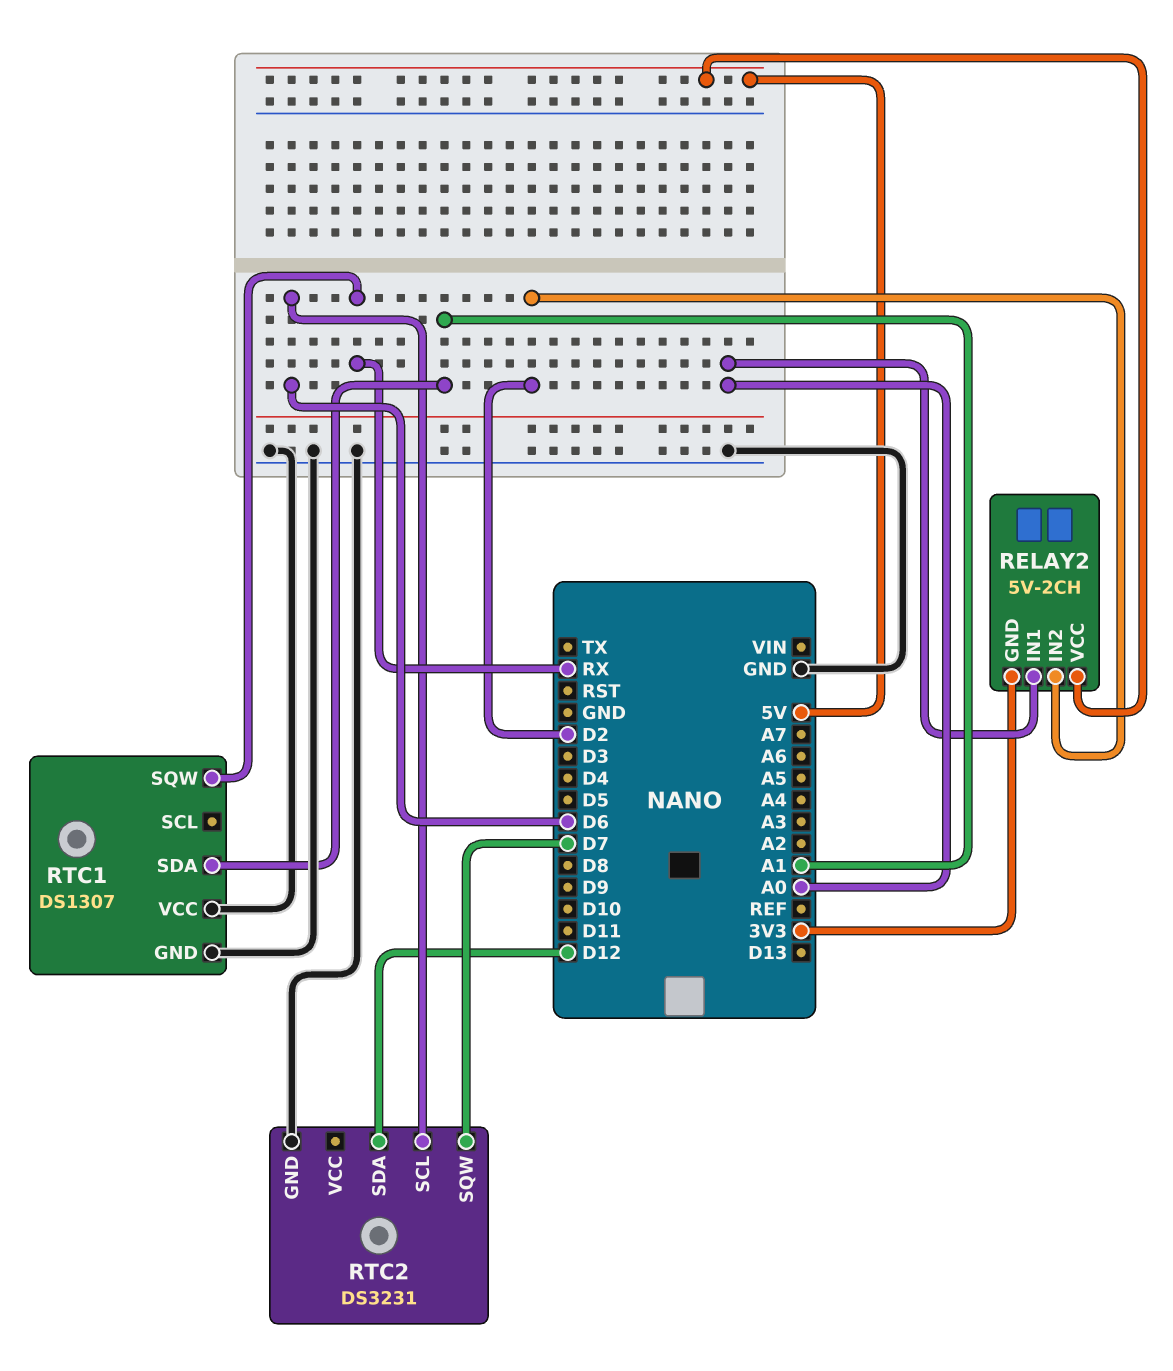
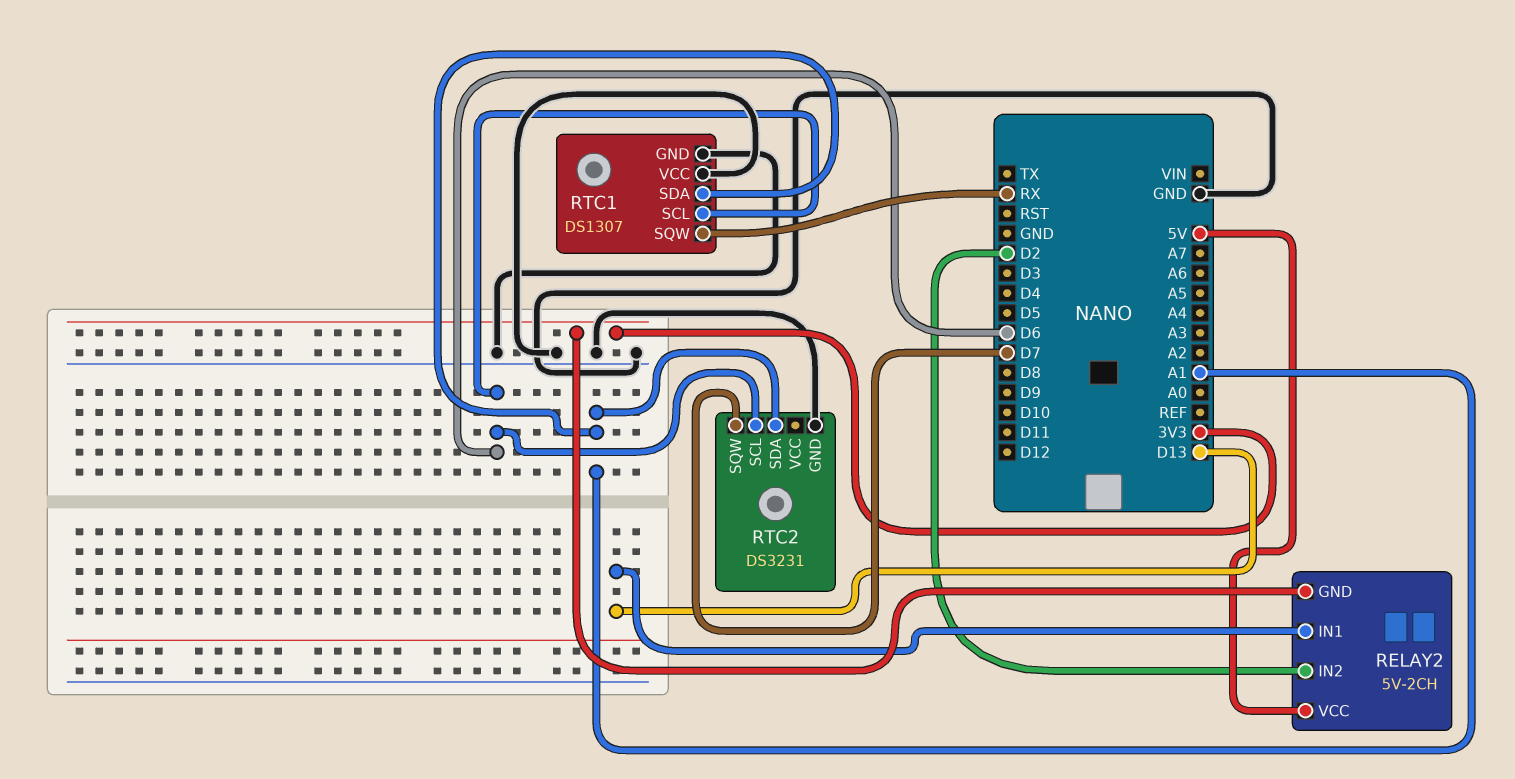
RELAY2 pin IN1: A0 -> D13
RTC1 pin SCL: none -> D6
RTC2 pin SDA: D12 -> A1

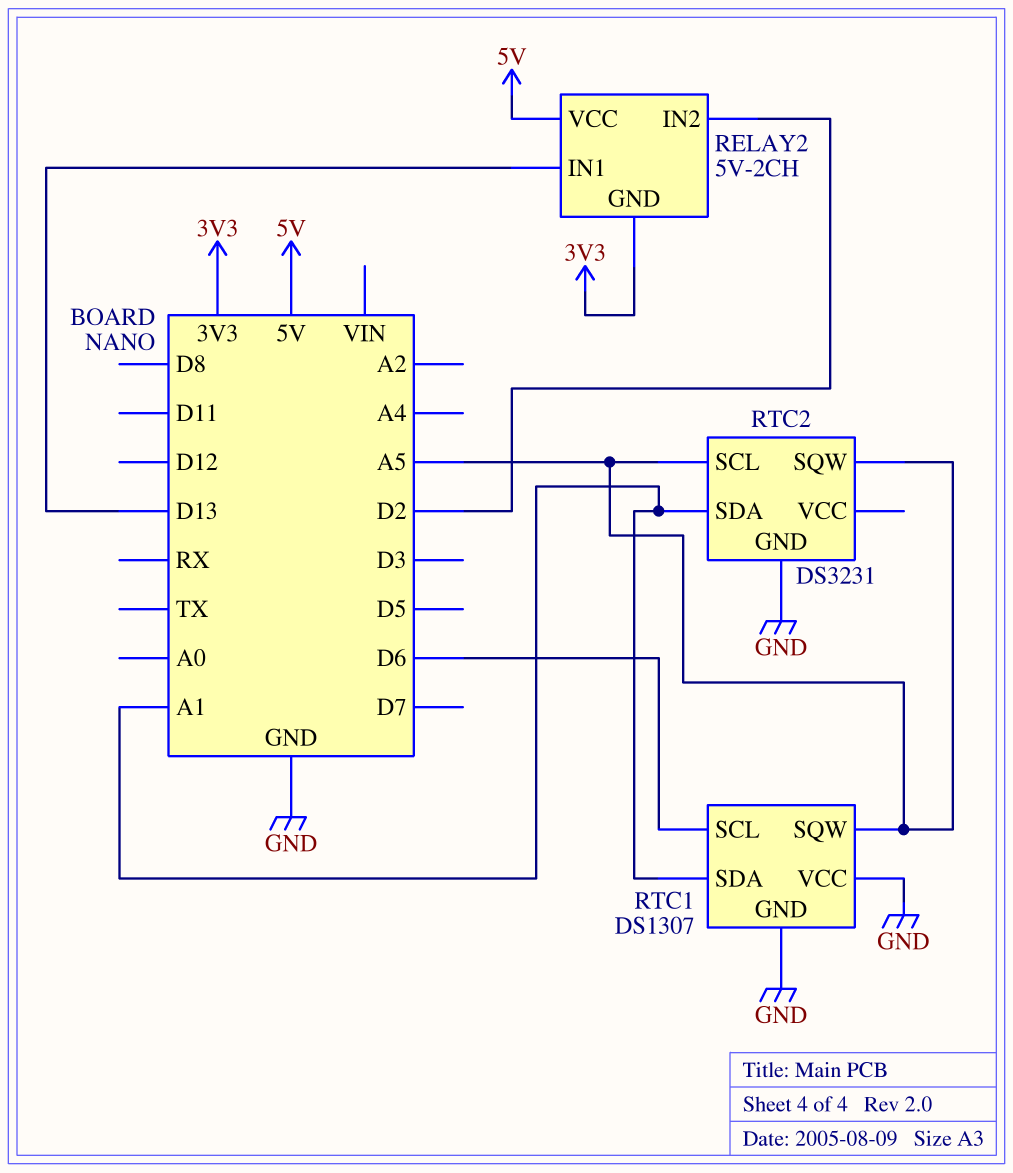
RTC1 pin SQW: RX -> A5
RTC2 pin SCL: D6 -> A5
RTC2 pin SQW: D7 -> A5

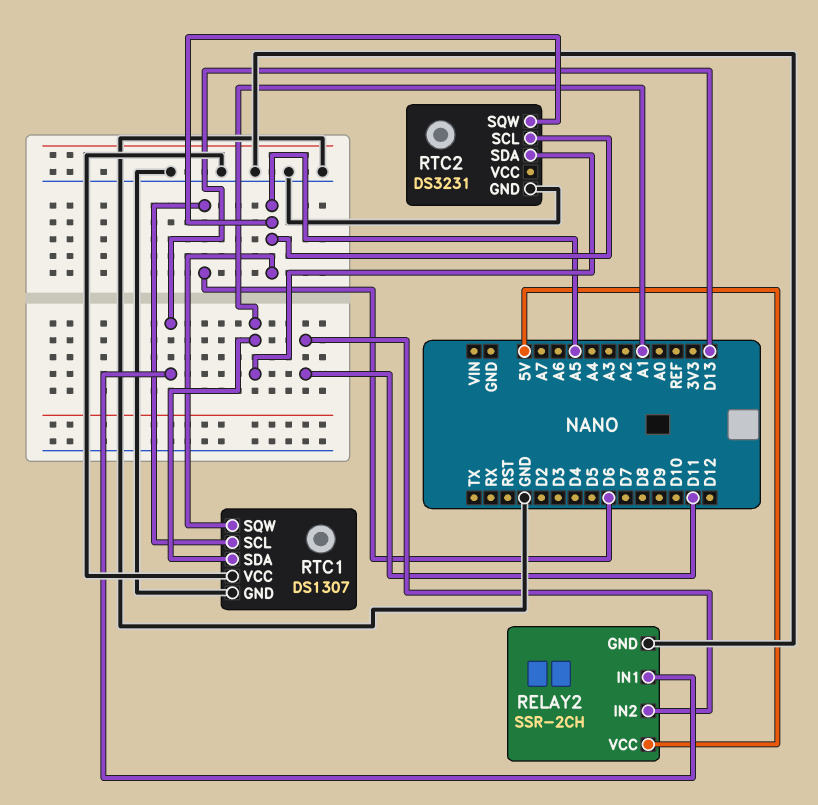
RELAY2: 5V-2CH -> SSR-2CH
RELAY2 pin GND: 3V3 -> GND
RELAY2 pin IN2: D2 -> D11

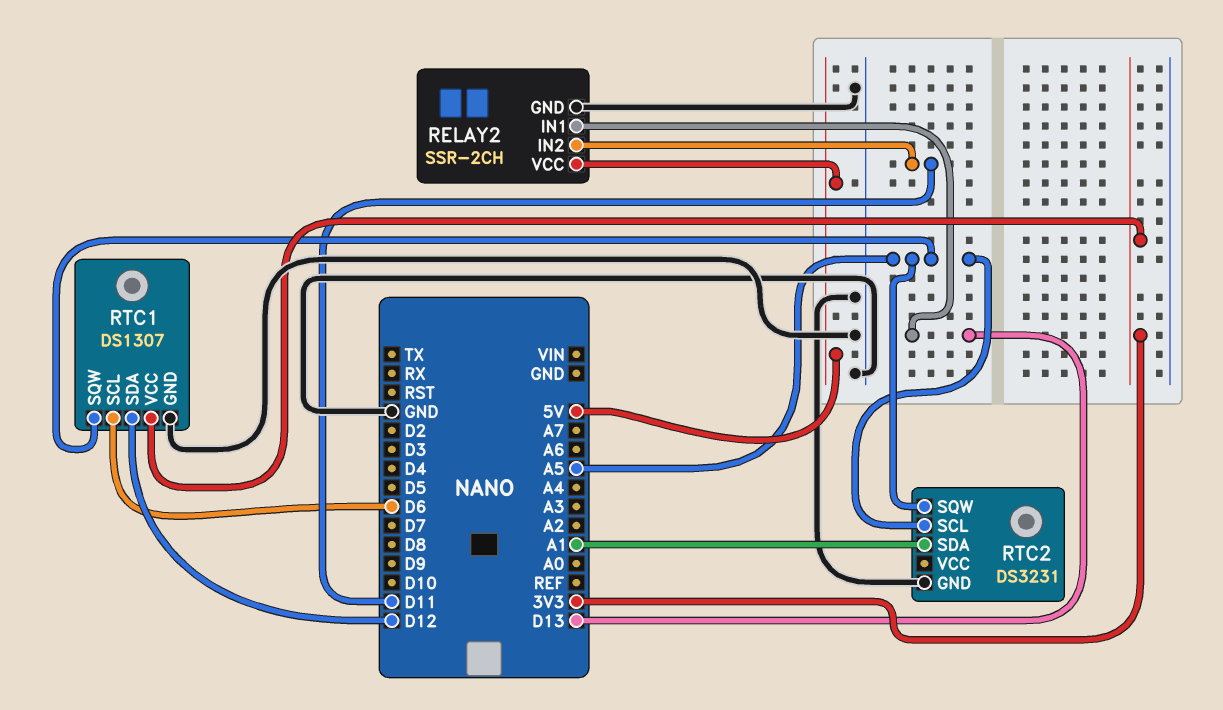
RTC1 pin SDA: A1 -> D12
RTC1 pin VCC: GND -> 3V3

